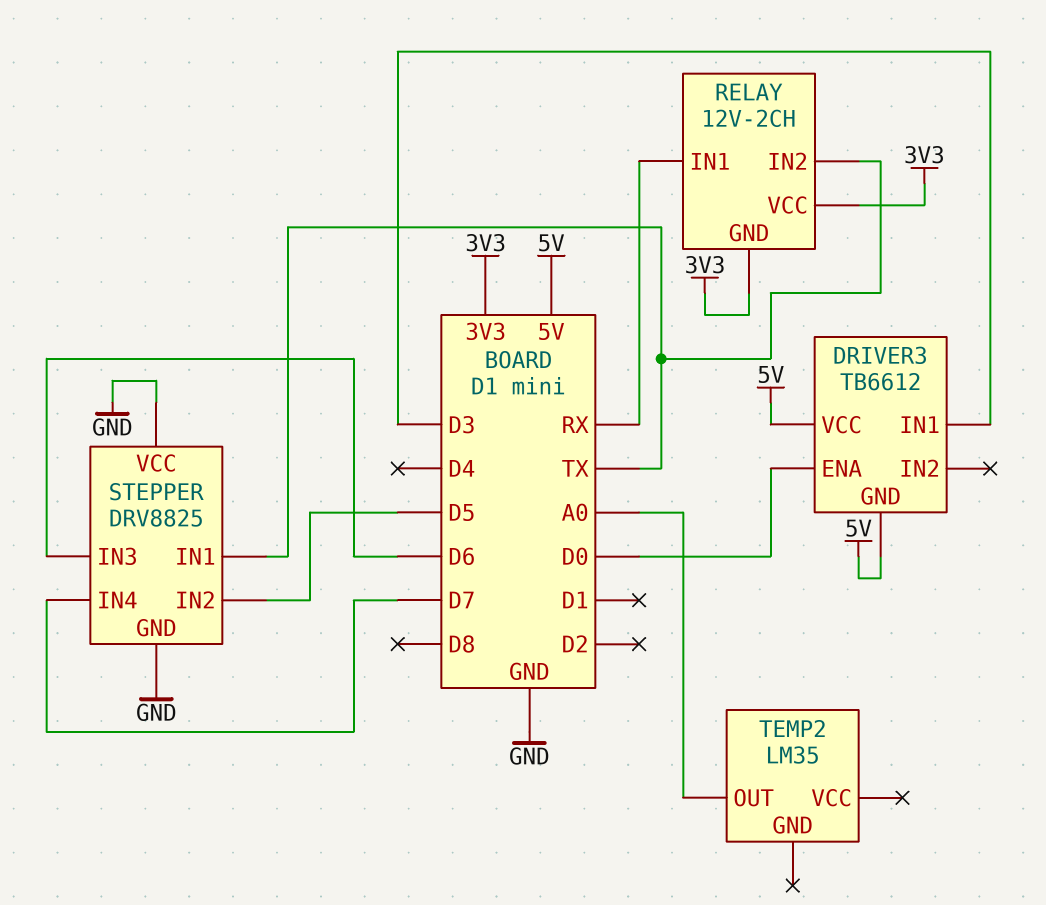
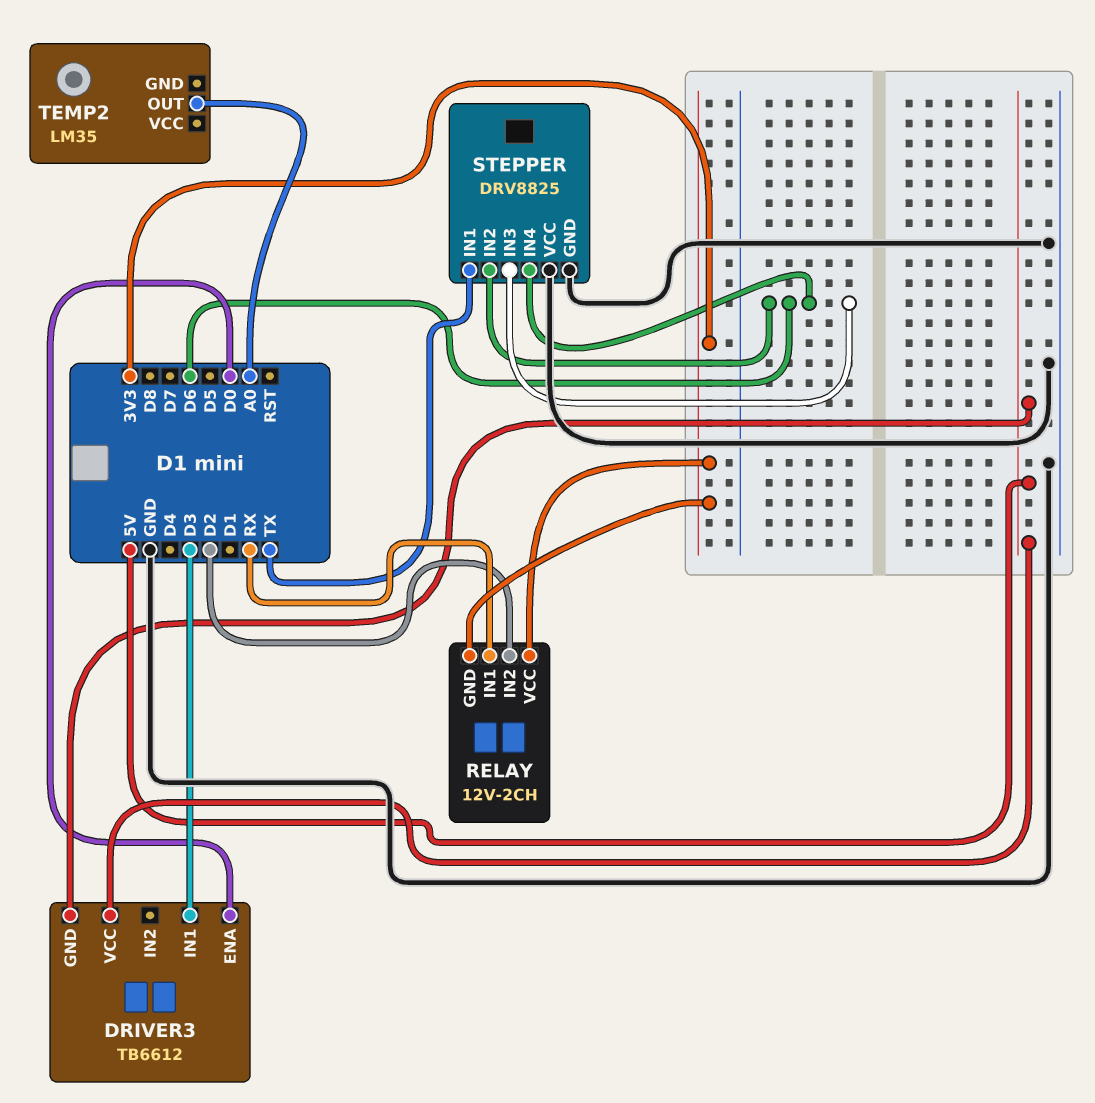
RELAY pin IN2: TX -> D2
STEPPER pin IN2: D5 -> D6
STEPPER pin IN4: D7 -> D6

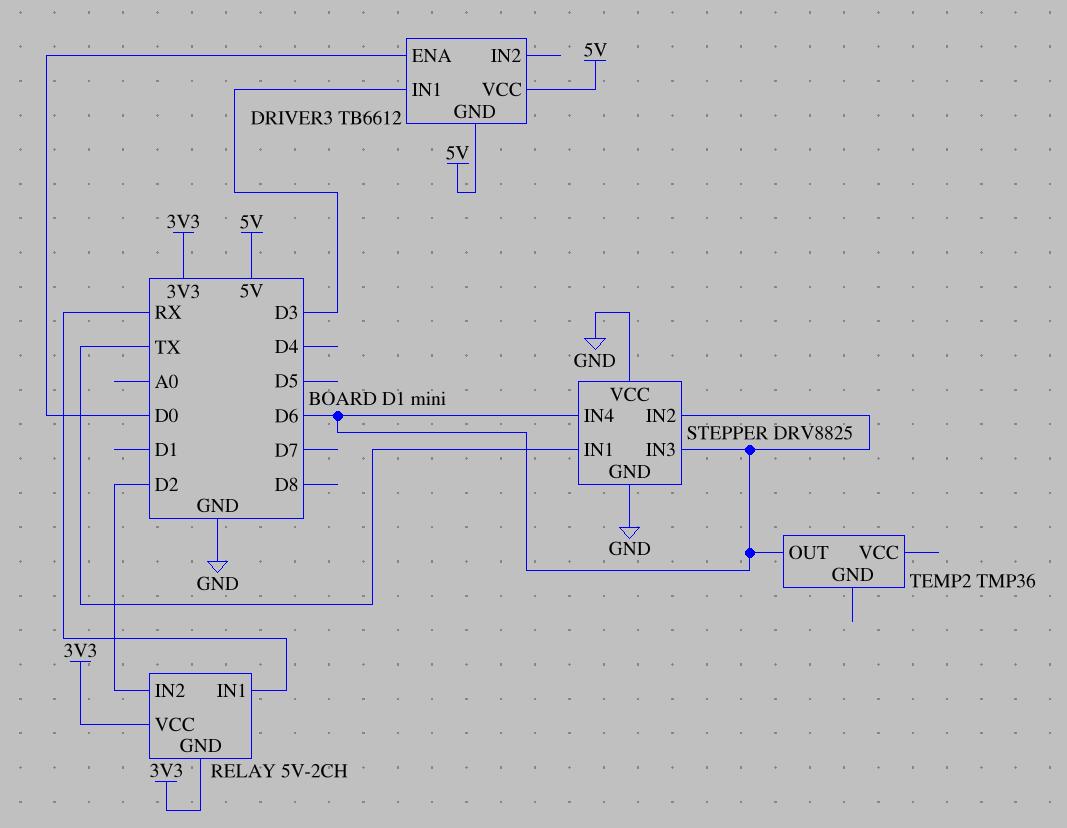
RELAY: 12V-2CH -> 5V-2CH
TEMP2: LM35 -> TMP36
TEMP2 pin OUT: A0 -> D6

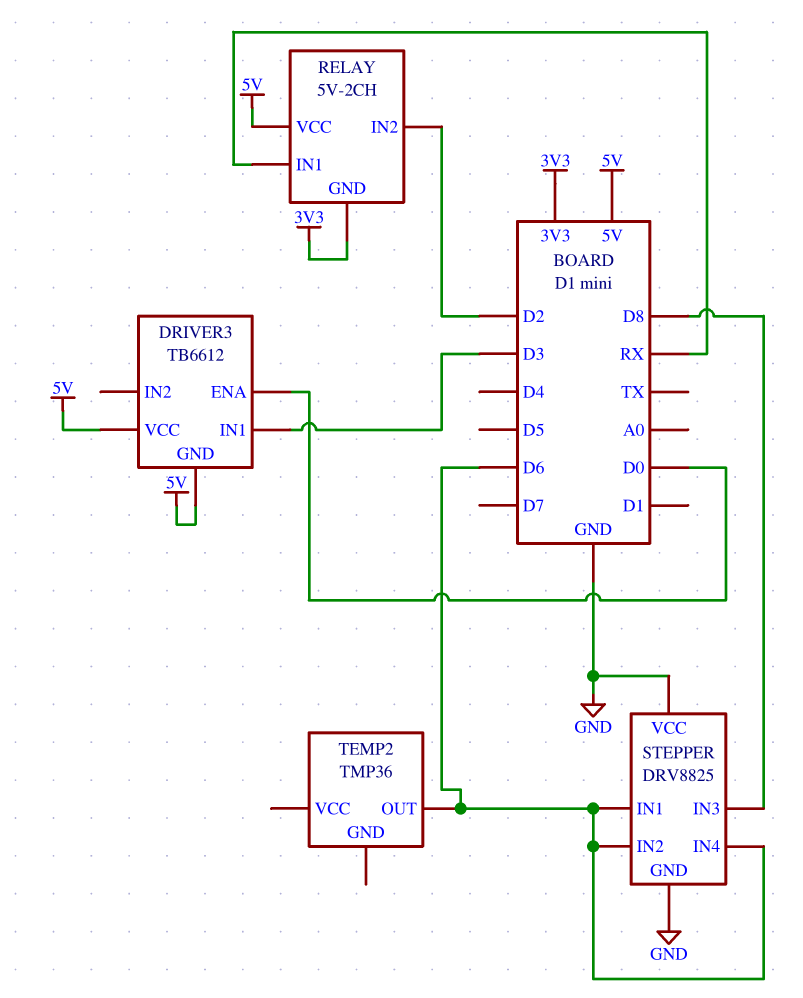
RELAY pin VCC: 3V3 -> 5V
STEPPER pin IN1: TX -> D6
STEPPER pin IN3: D6 -> D8

